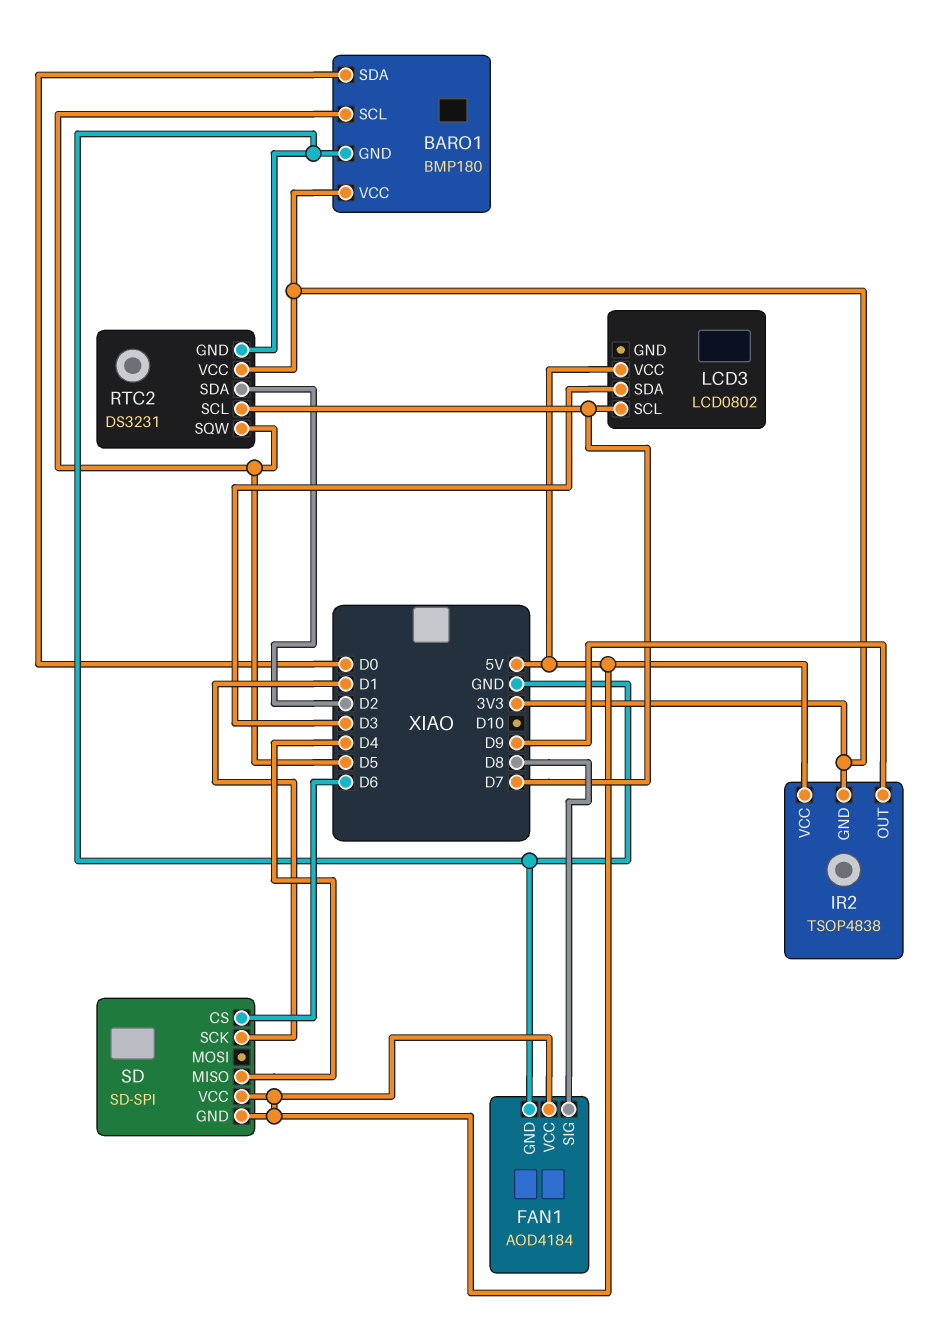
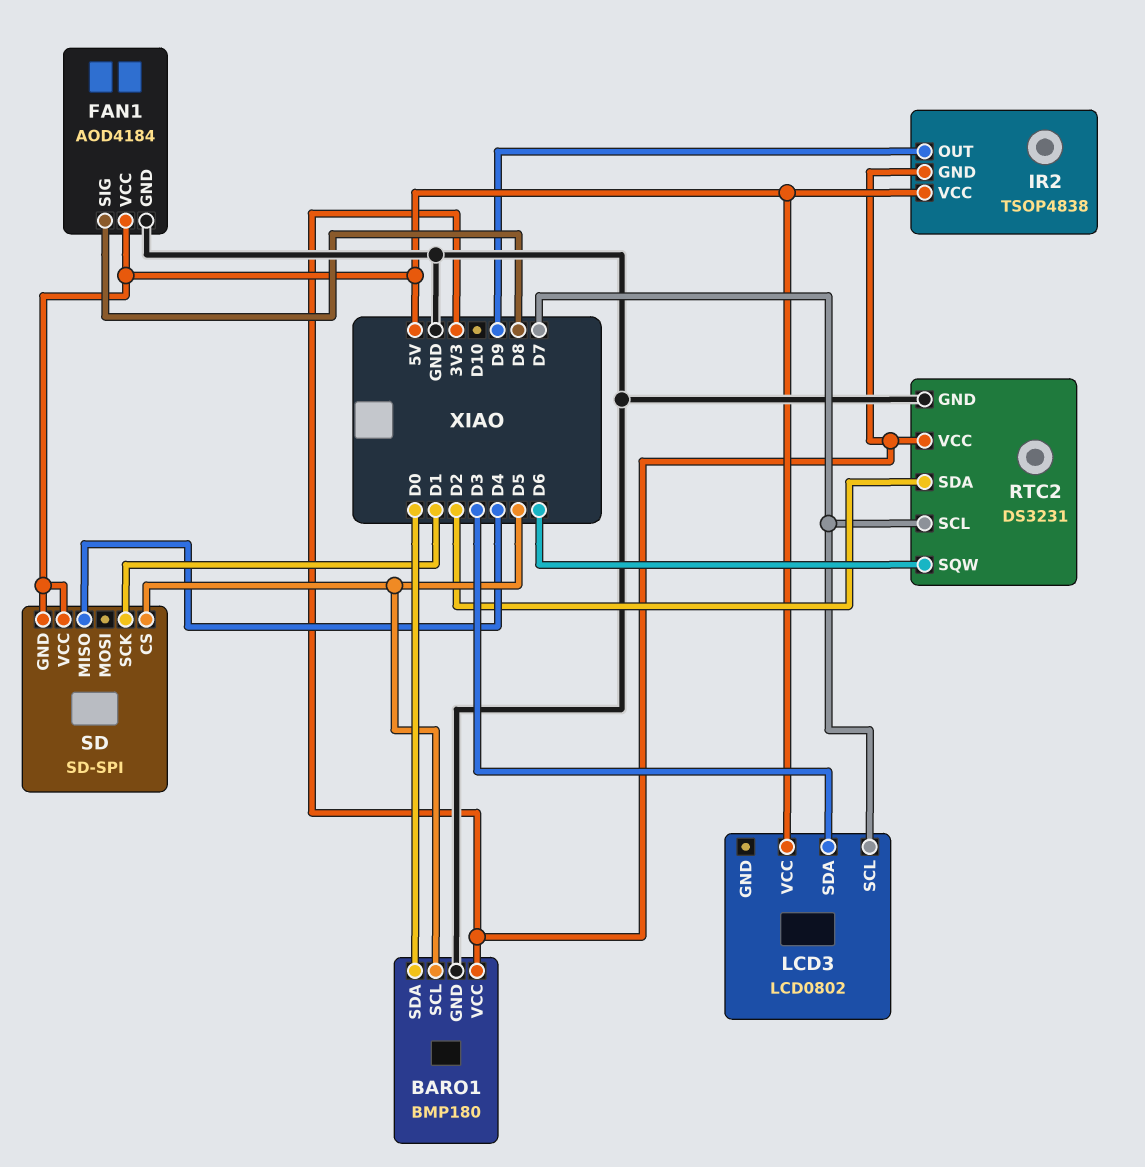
RTC2 pin SQW: D5 -> D6
SD pin CS: D6 -> D5

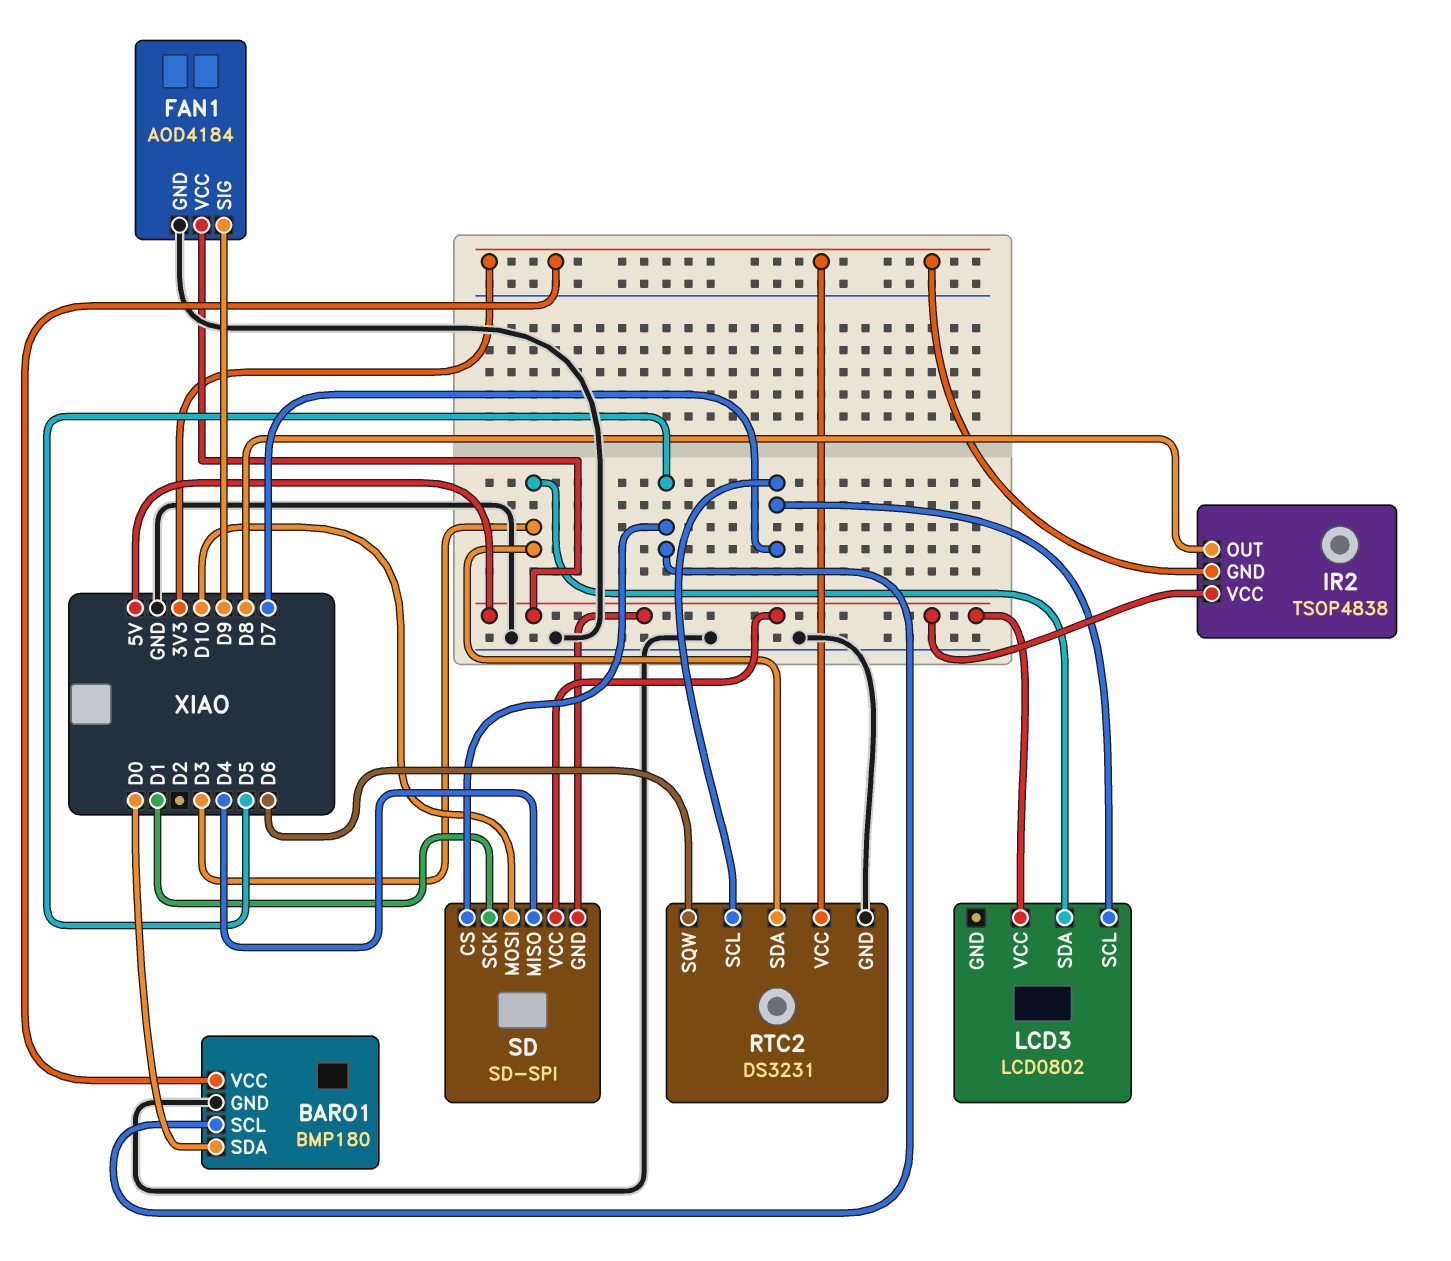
FAN1 pin SIG: D8 -> D9
IR2 pin OUT: D9 -> D8
RTC2 pin SDA: D2 -> D3
SD pin MOSI: none -> D10

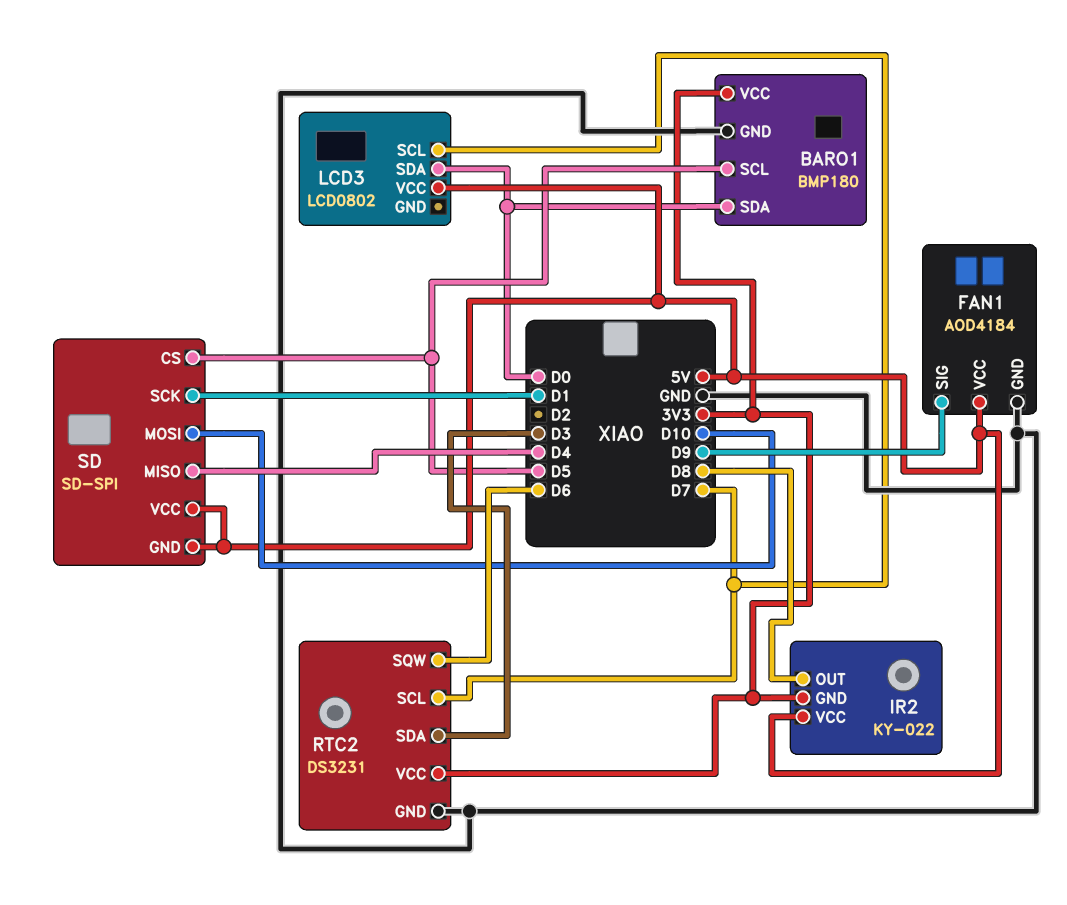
IR2: TSOP4838 -> KY-022
LCD3 pin SDA: D3 -> D0

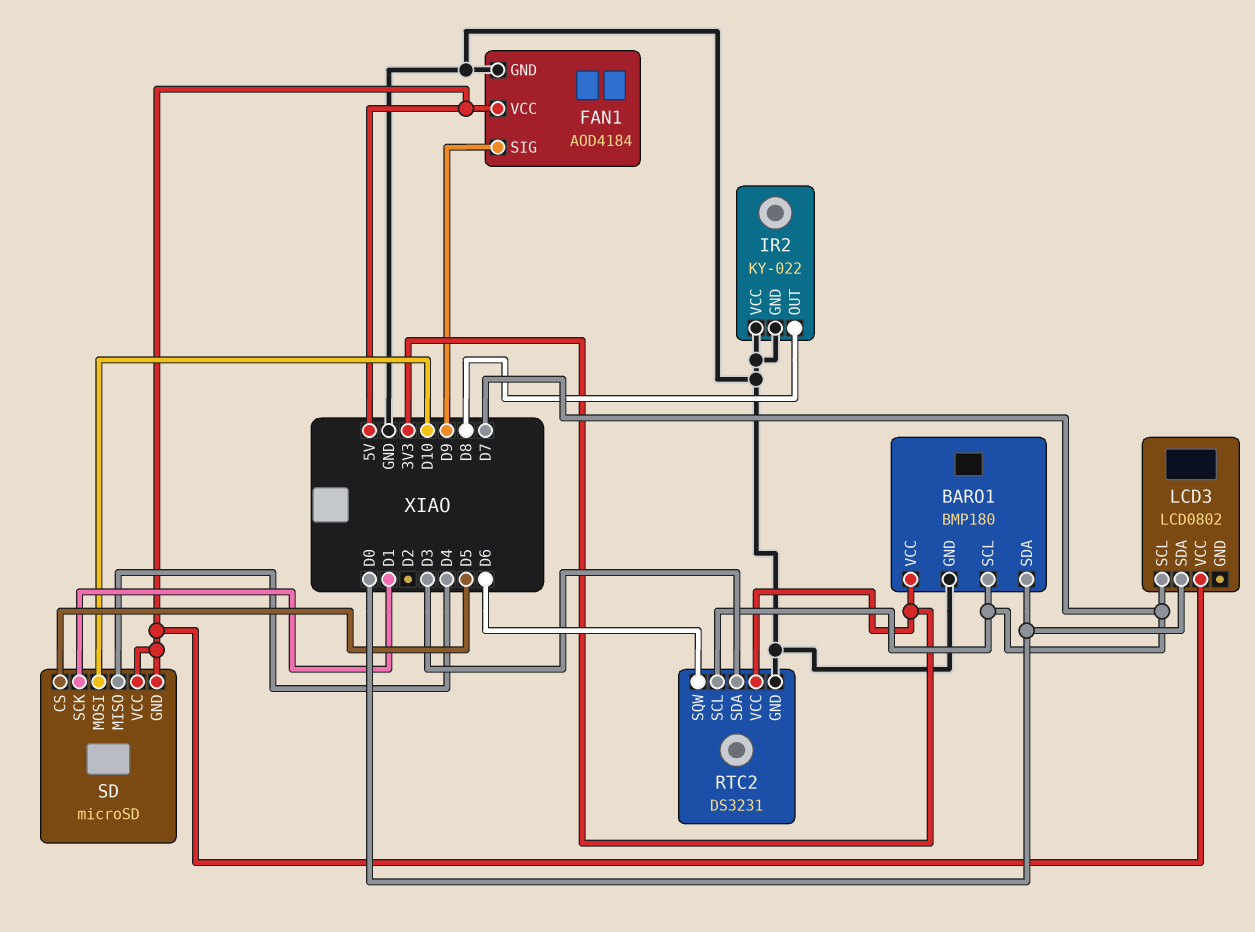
BARO1 pin SCL: D5 -> D7
IR2 pin GND: 3V3 -> GND
IR2 pin VCC: 5V -> GND
SD: SD-SPI -> microSD

